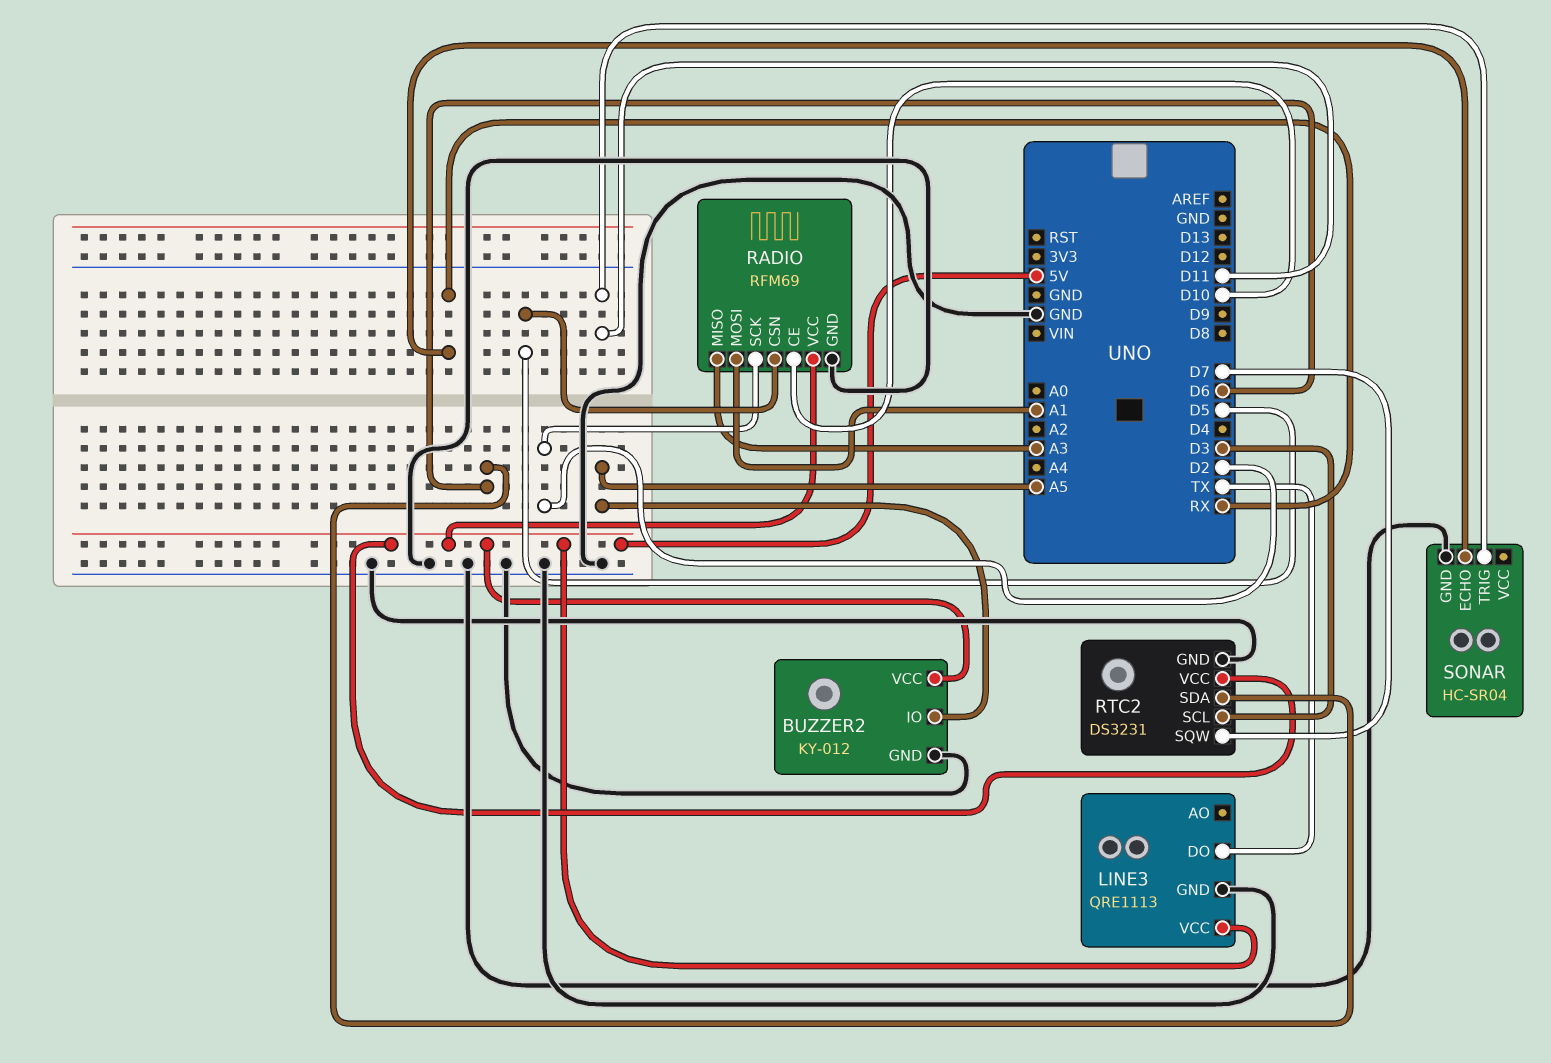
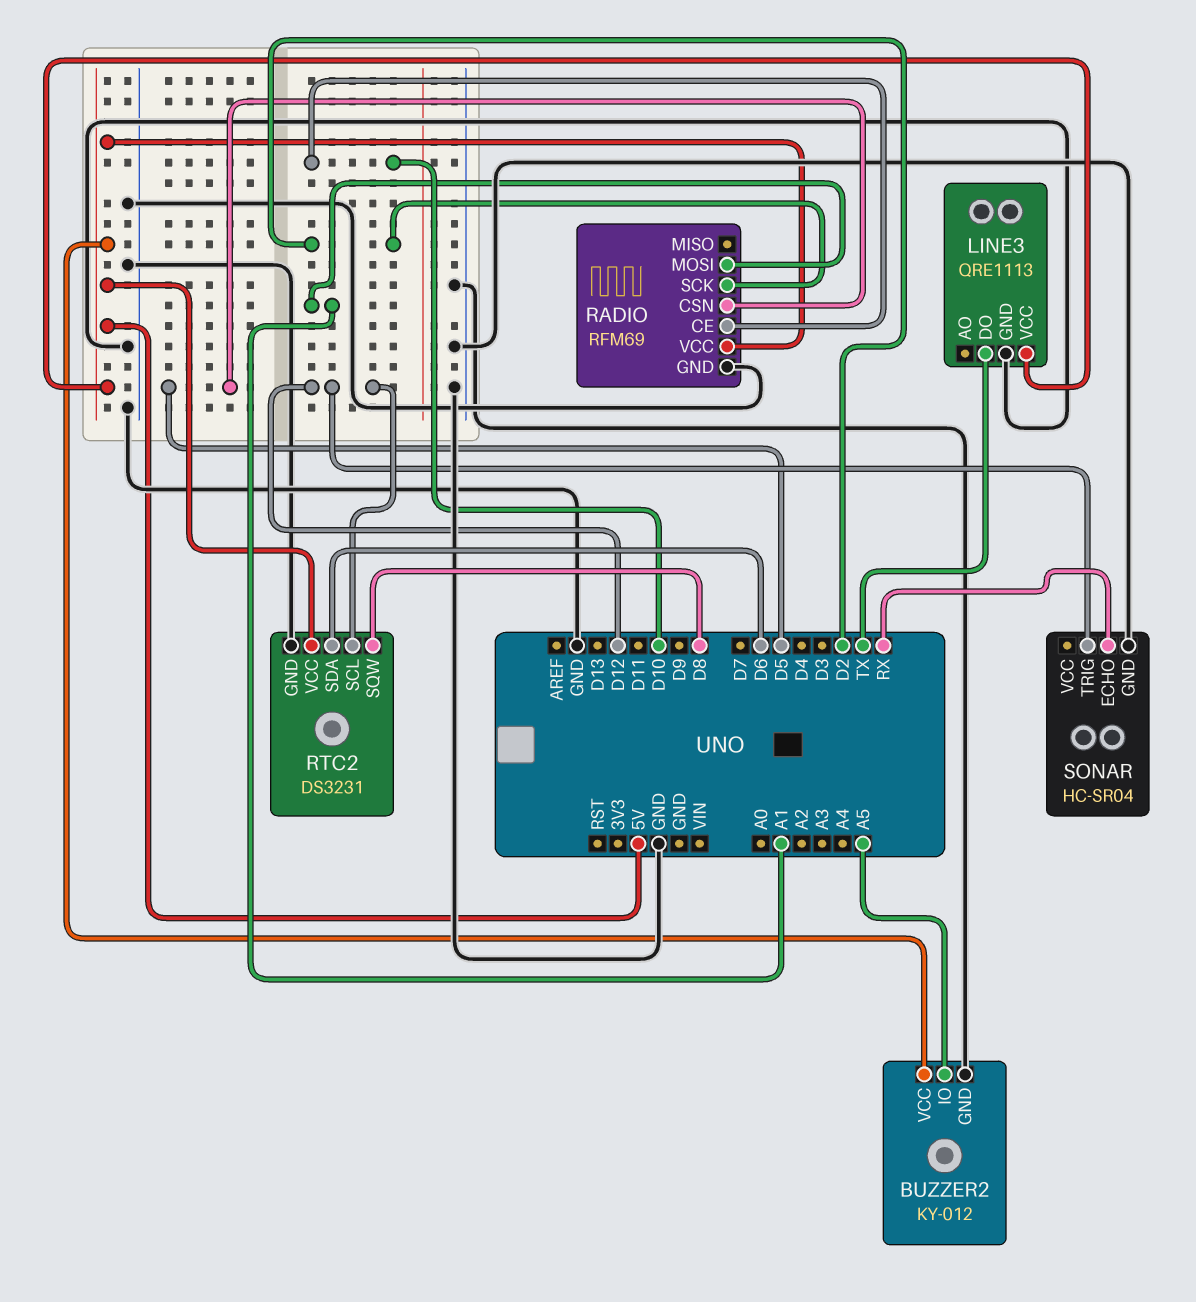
RADIO pin MISO: A3 -> none
RTC2 pin SCL: D3 -> D12
RTC2 pin SQW: D7 -> D8
SONAR pin TRIG: D11 -> D12

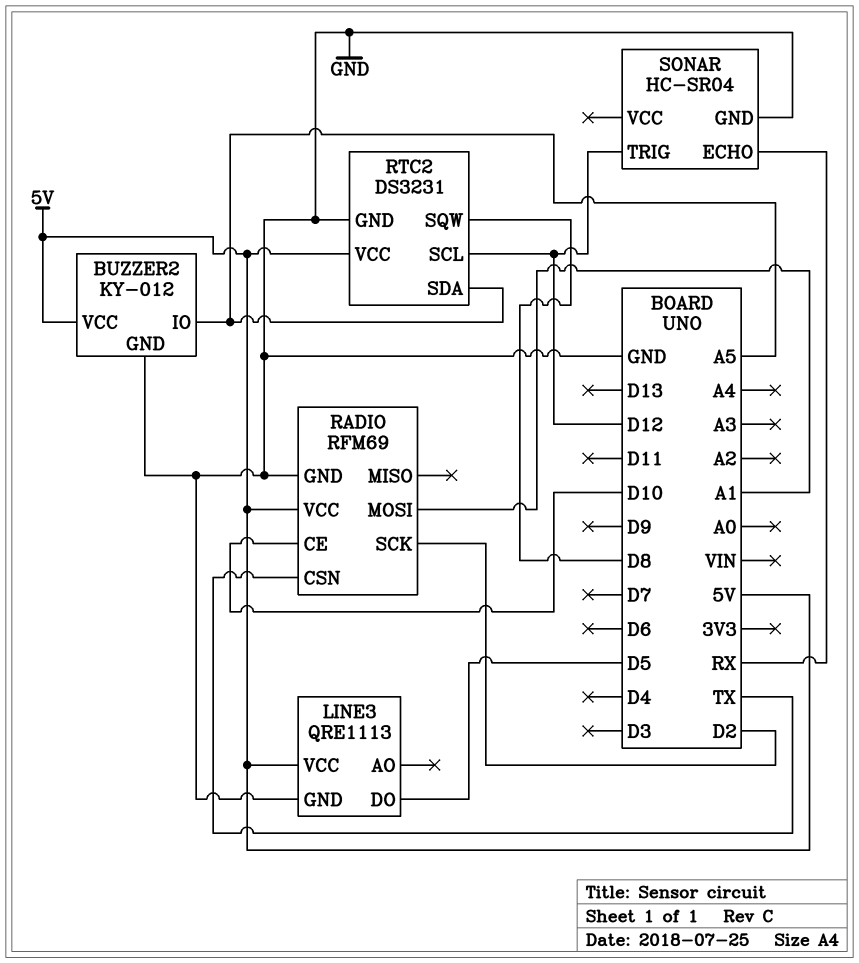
LINE3 pin DO: TX -> D5
RADIO pin CSN: D5 -> TX
RTC2 pin SDA: D6 -> A5

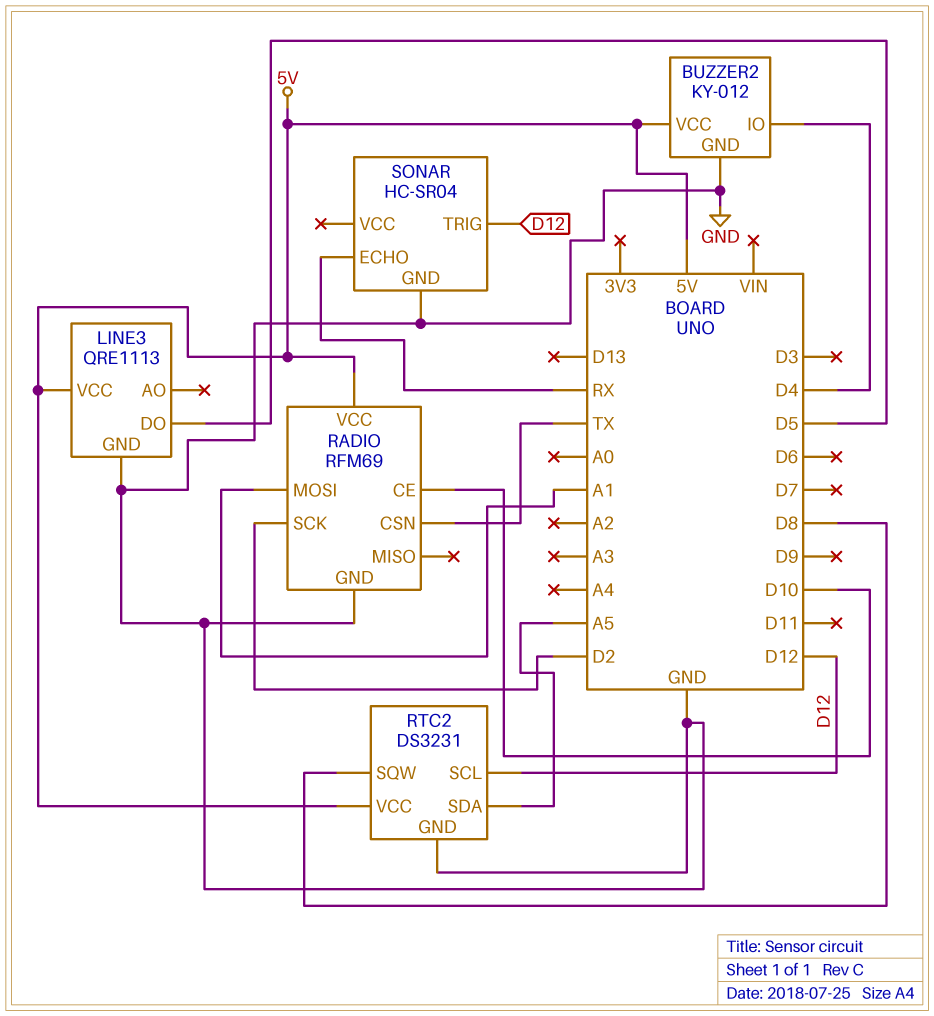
BUZZER2 pin IO: A5 -> D4

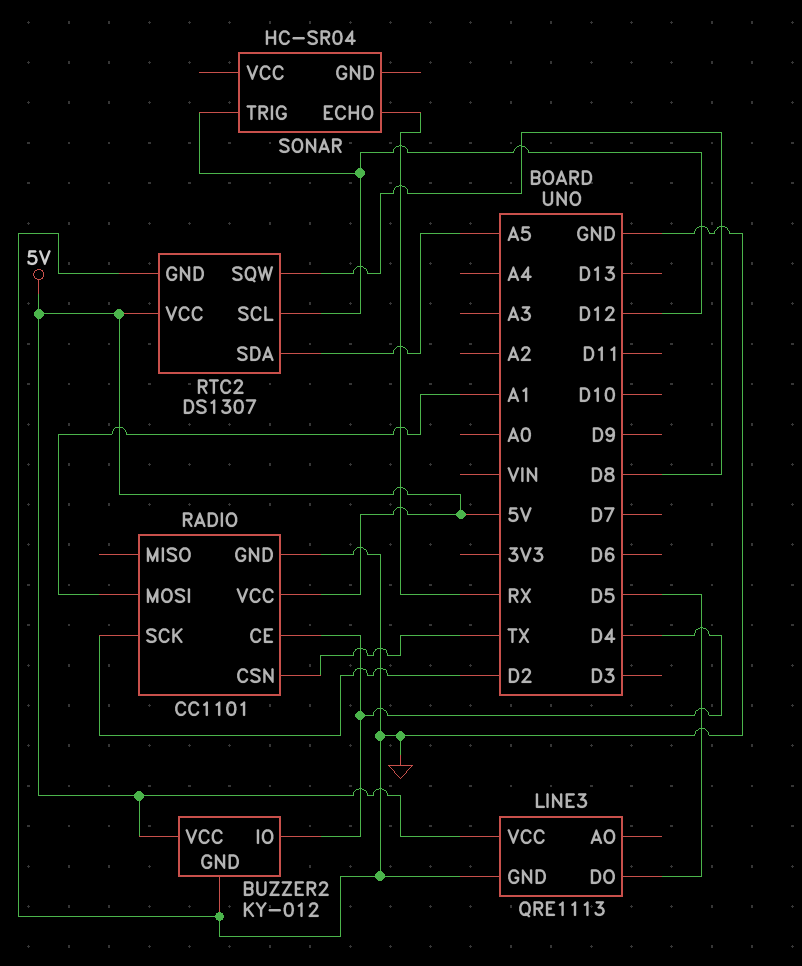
RADIO: RFM69 -> CC1101
RADIO pin CE: D10 -> D4
RTC2: DS3231 -> DS1307
SONAR pin GND: GND -> none

